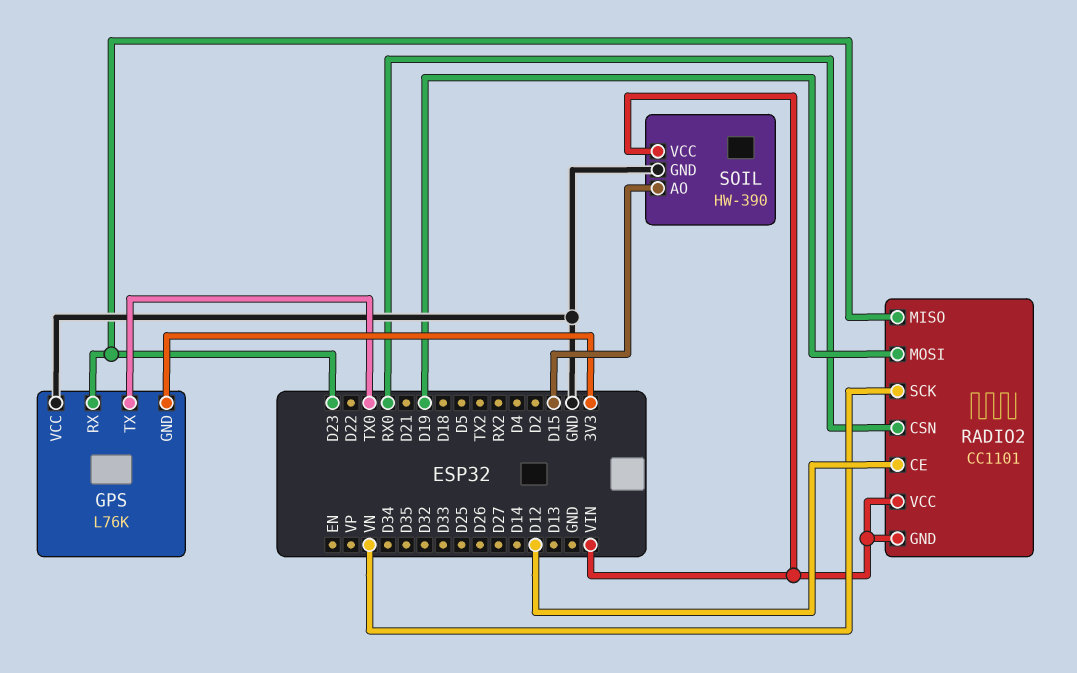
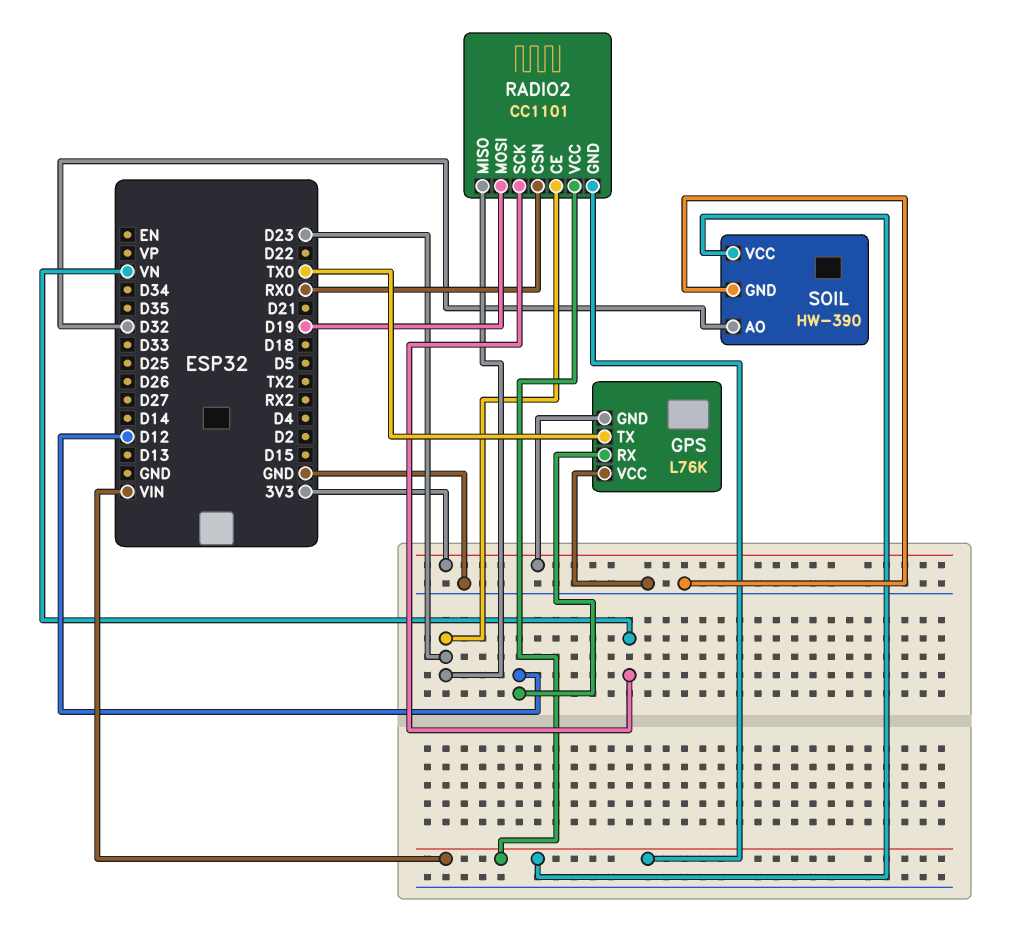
GPS pin RX: D23 -> D12
RADIO2 pin CE: D12 -> D23
SOIL pin AO: D15 -> D32

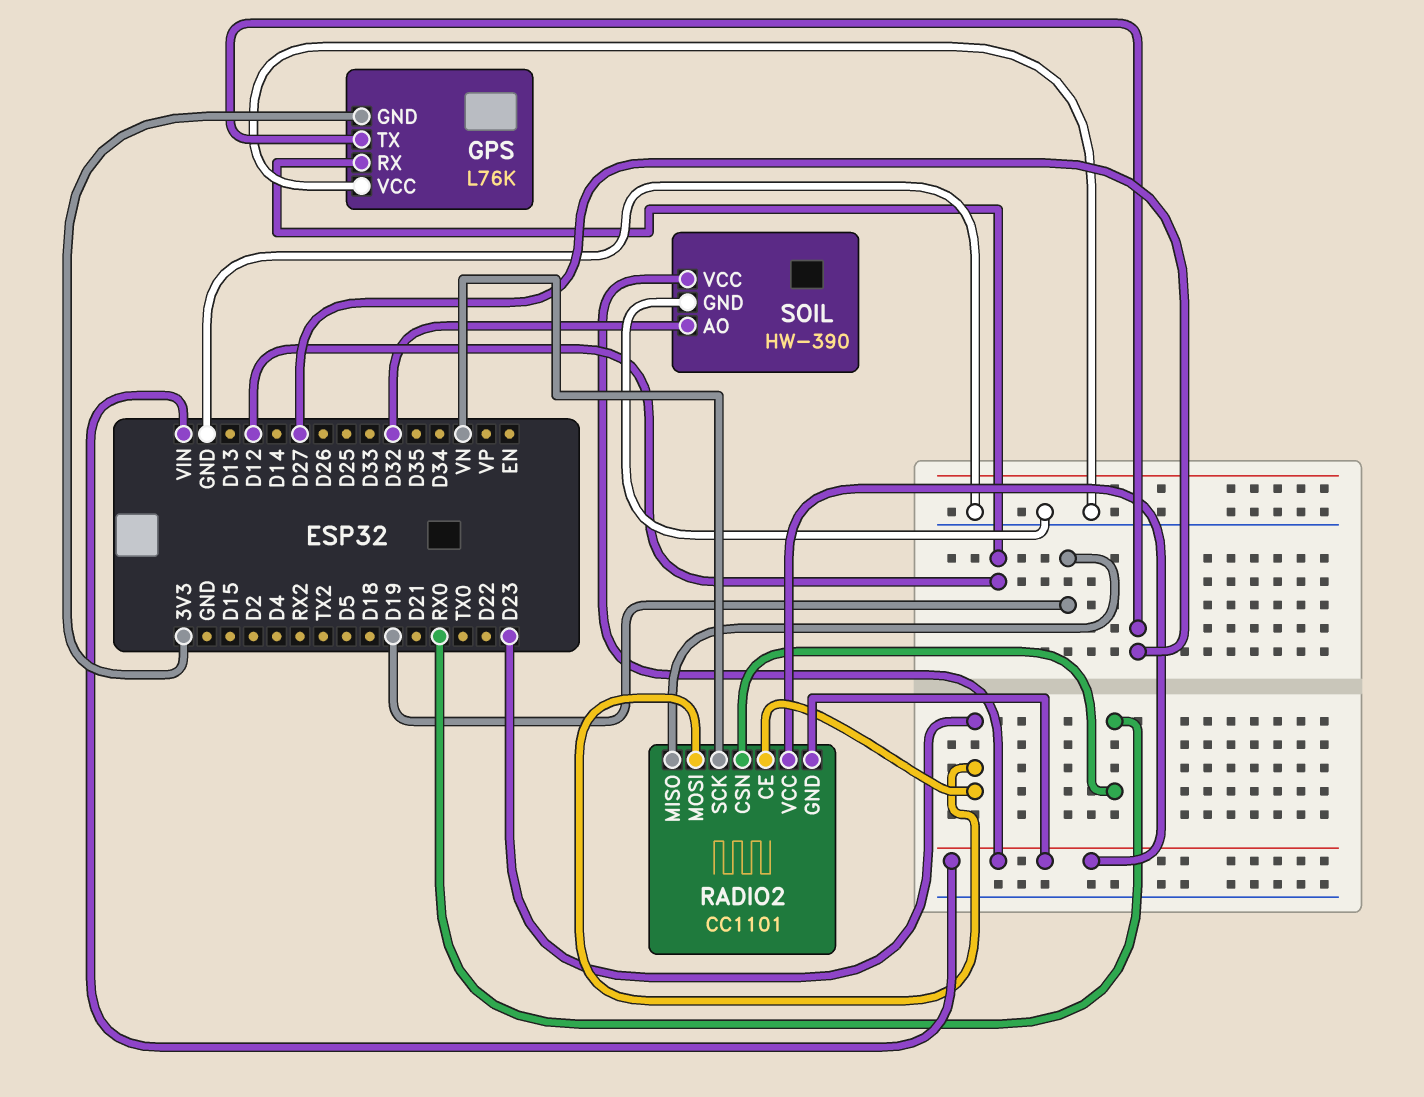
GPS pin TX: TX0 -> D27
RADIO2 pin MISO: D23 -> D19
RADIO2 pin MOSI: D19 -> D23

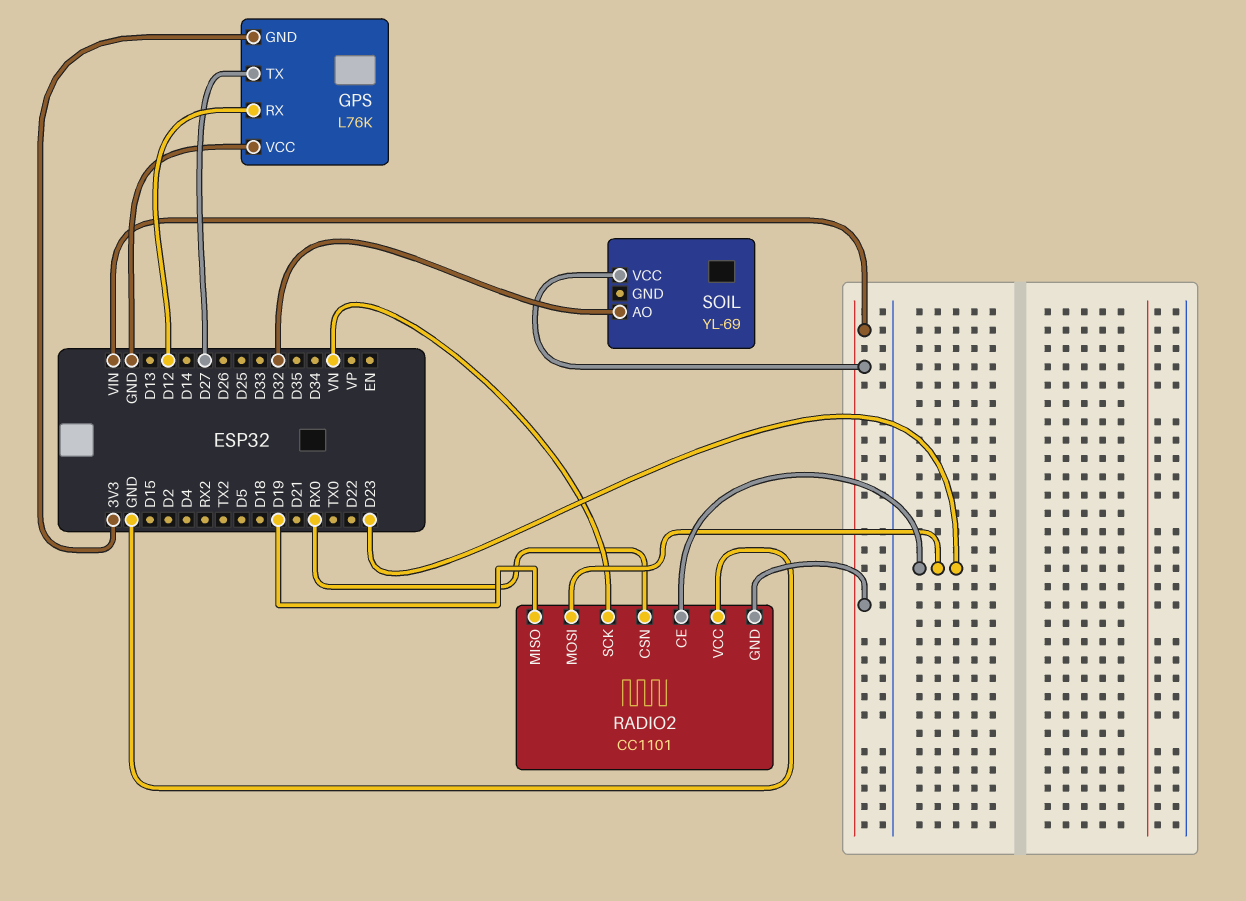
RADIO2 pin VCC: VIN -> GND
SOIL: HW-390 -> YL-69
SOIL pin GND: GND -> none

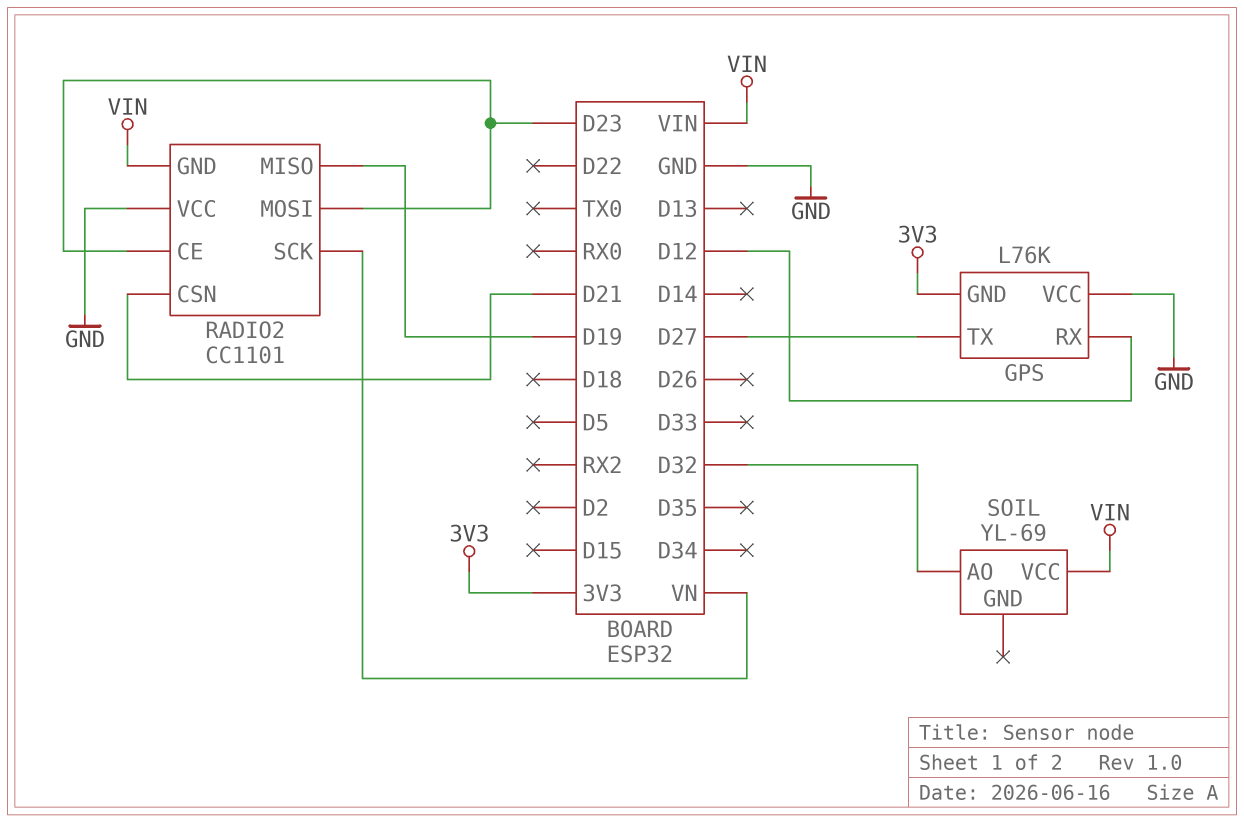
RADIO2 pin CSN: RX0 -> D21

